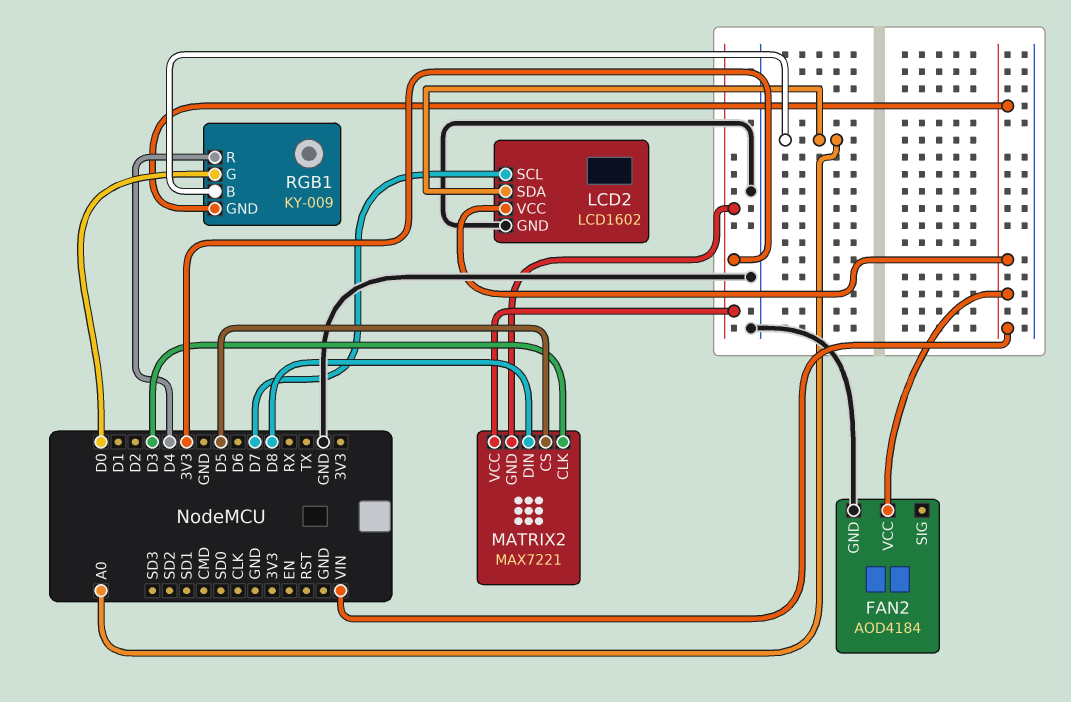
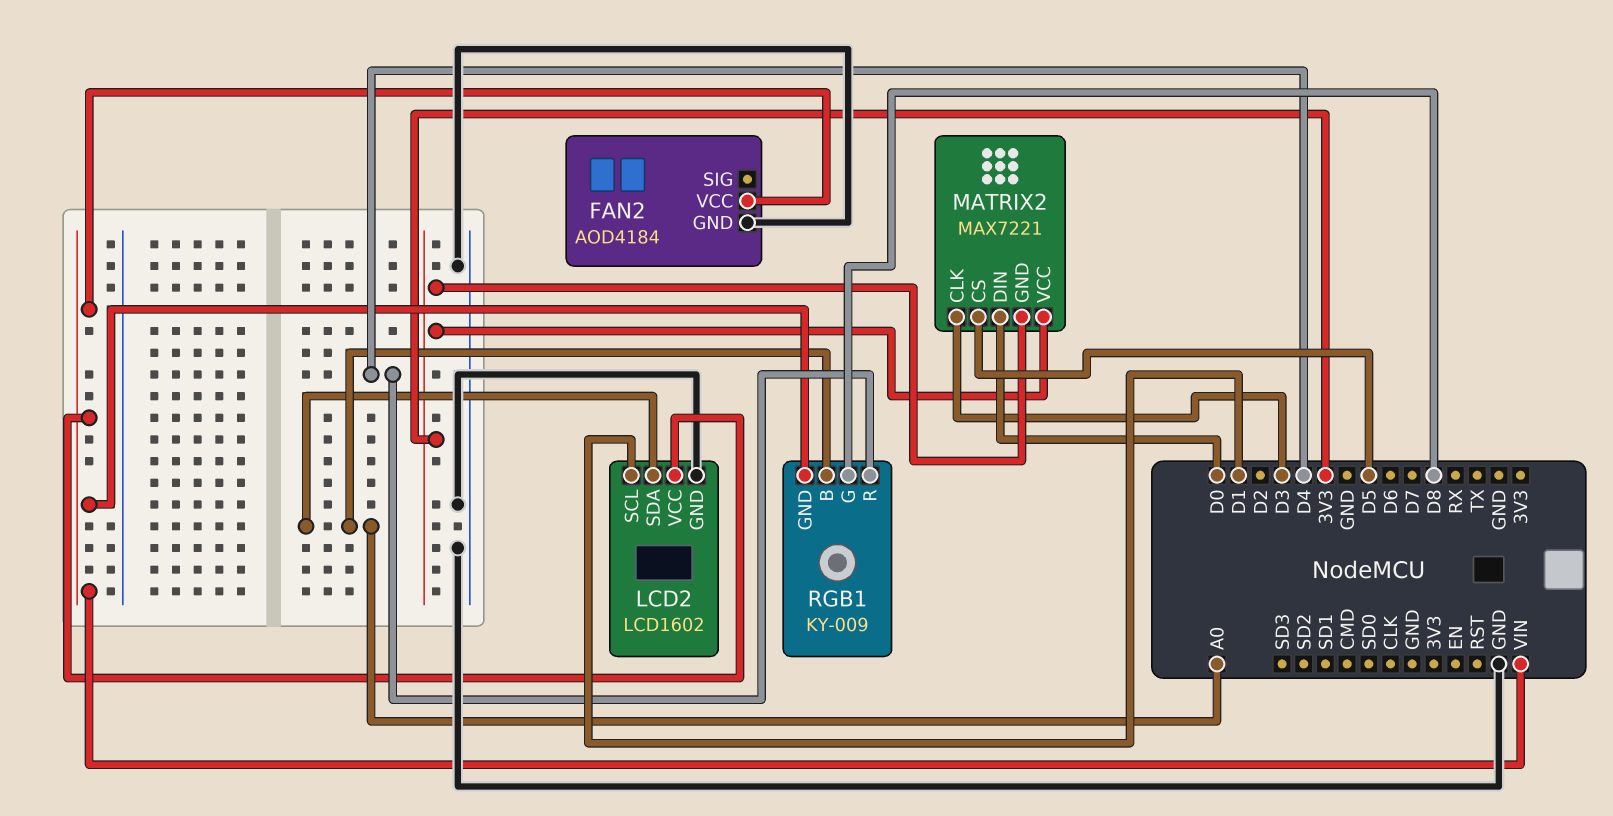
LCD2 pin SCL: D7 -> D1
MATRIX2 pin DIN: D8 -> D0
RGB1 pin G: D0 -> D8

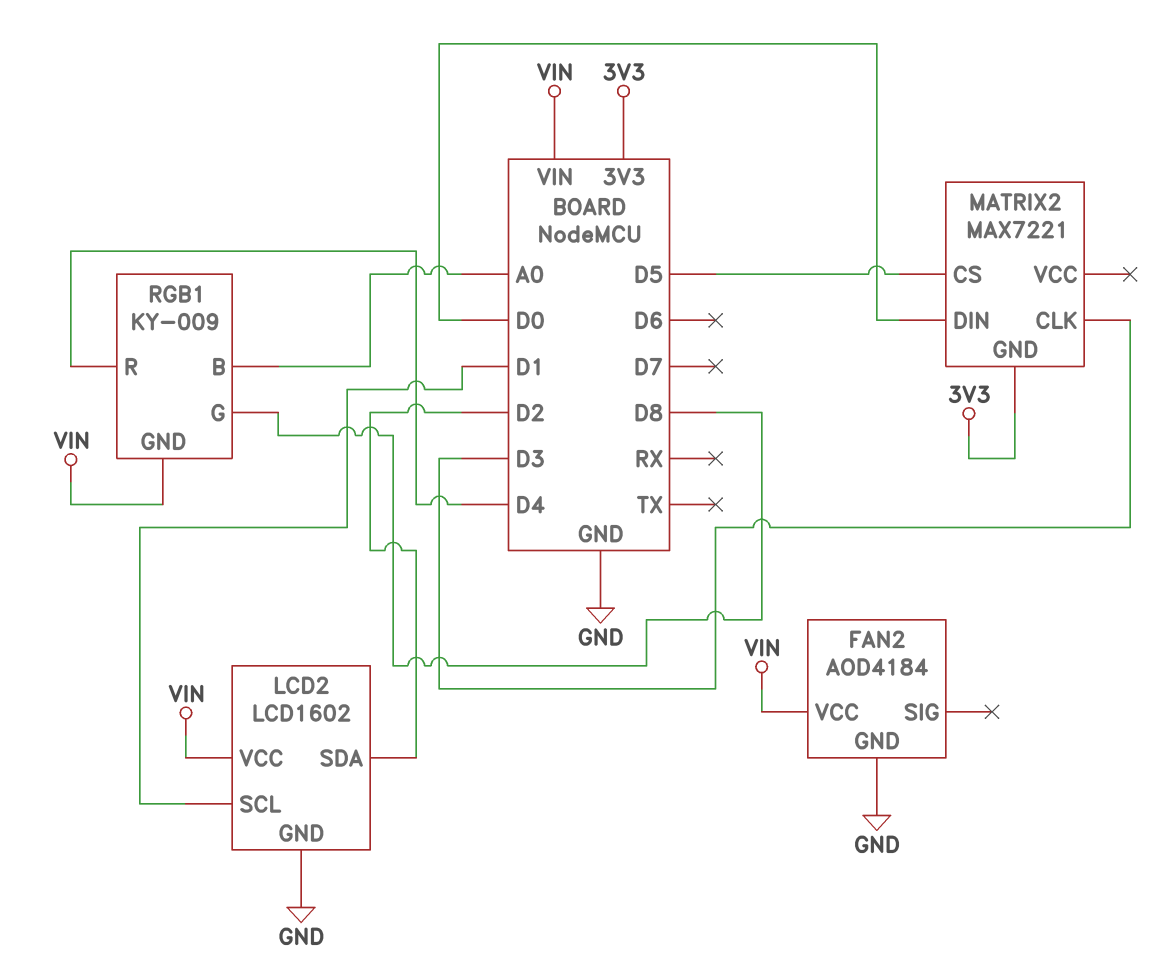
LCD2 pin SDA: A0 -> D2
MATRIX2 pin VCC: 3V3 -> none

